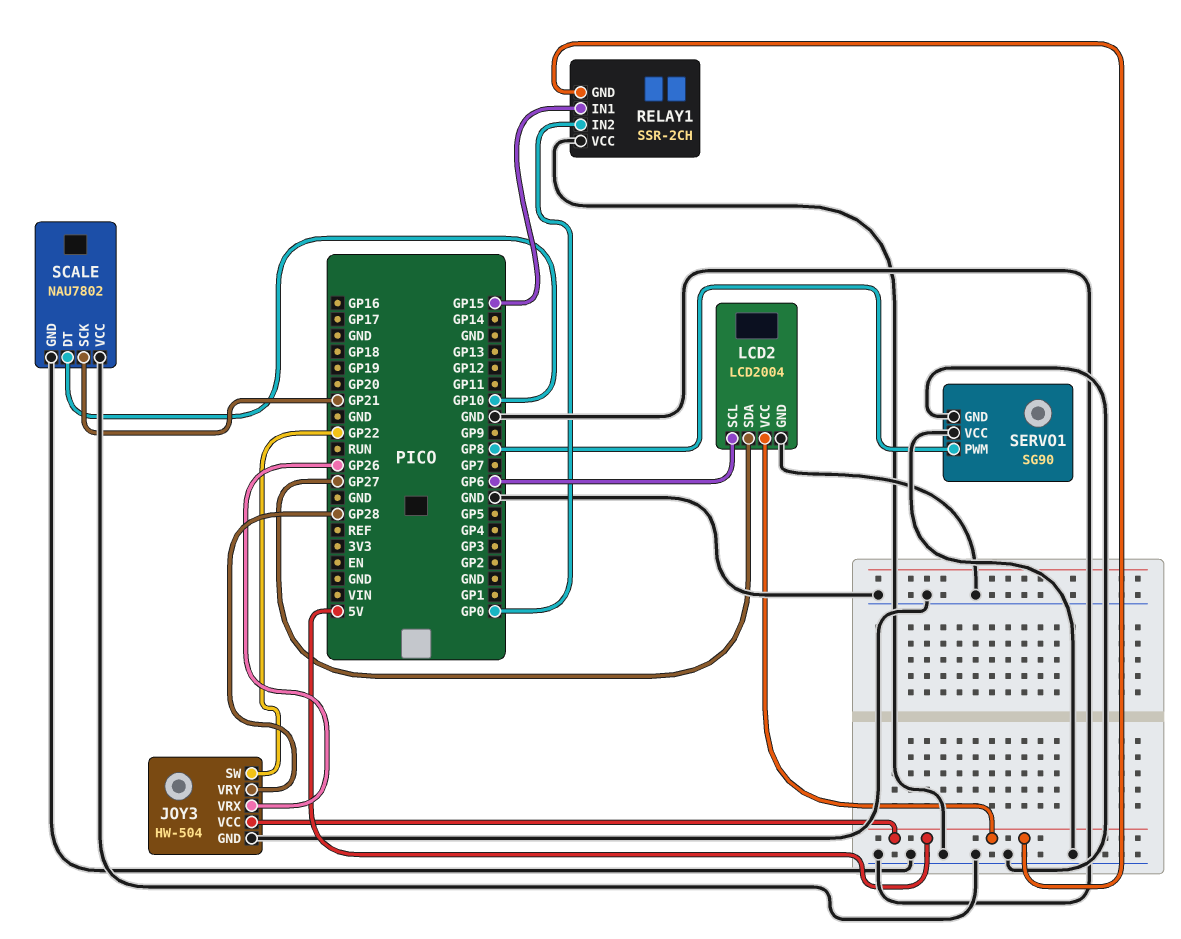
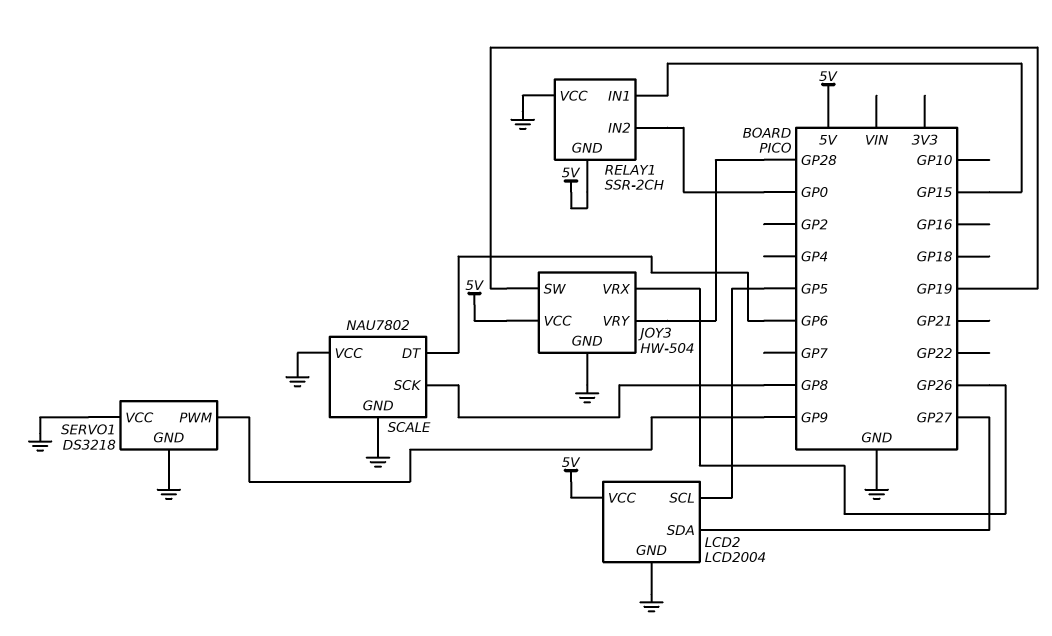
JOY3 pin SW: GP22 -> GP19
LCD2 pin SCL: GP6 -> GP5
SCALE pin DT: GP10 -> GP6
SCALE pin SCK: GP21 -> GP8
SERVO1: SG90 -> DS3218
SERVO1 pin PWM: GP8 -> GP9

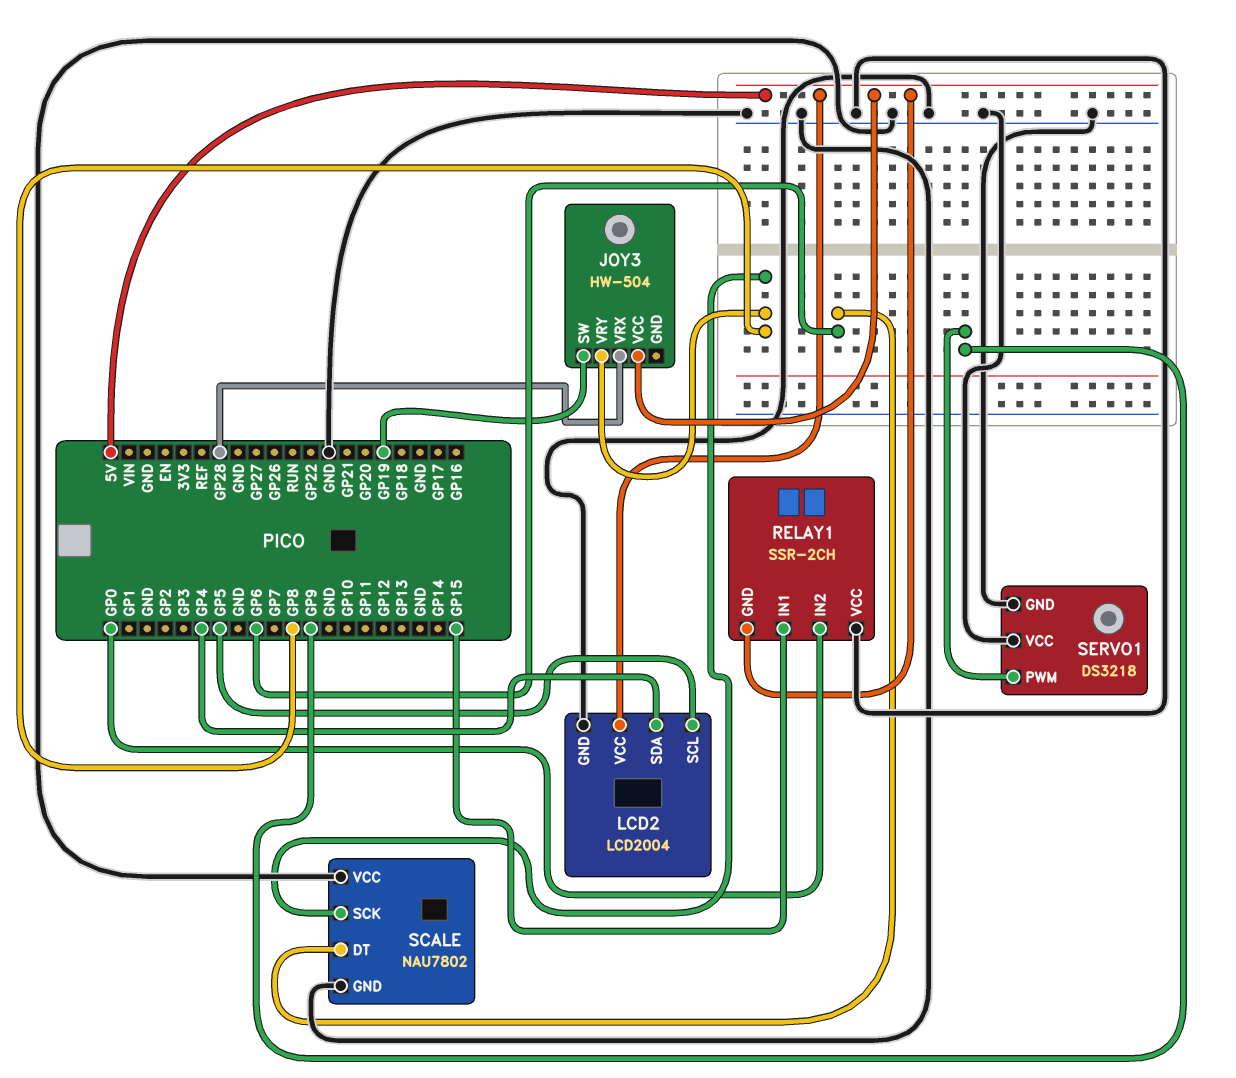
JOY3 pin GND: GND -> none
JOY3 pin VRX: GP26 -> GP28
JOY3 pin VRY: GP28 -> GP8
LCD2 pin SDA: GP27 -> GP4

